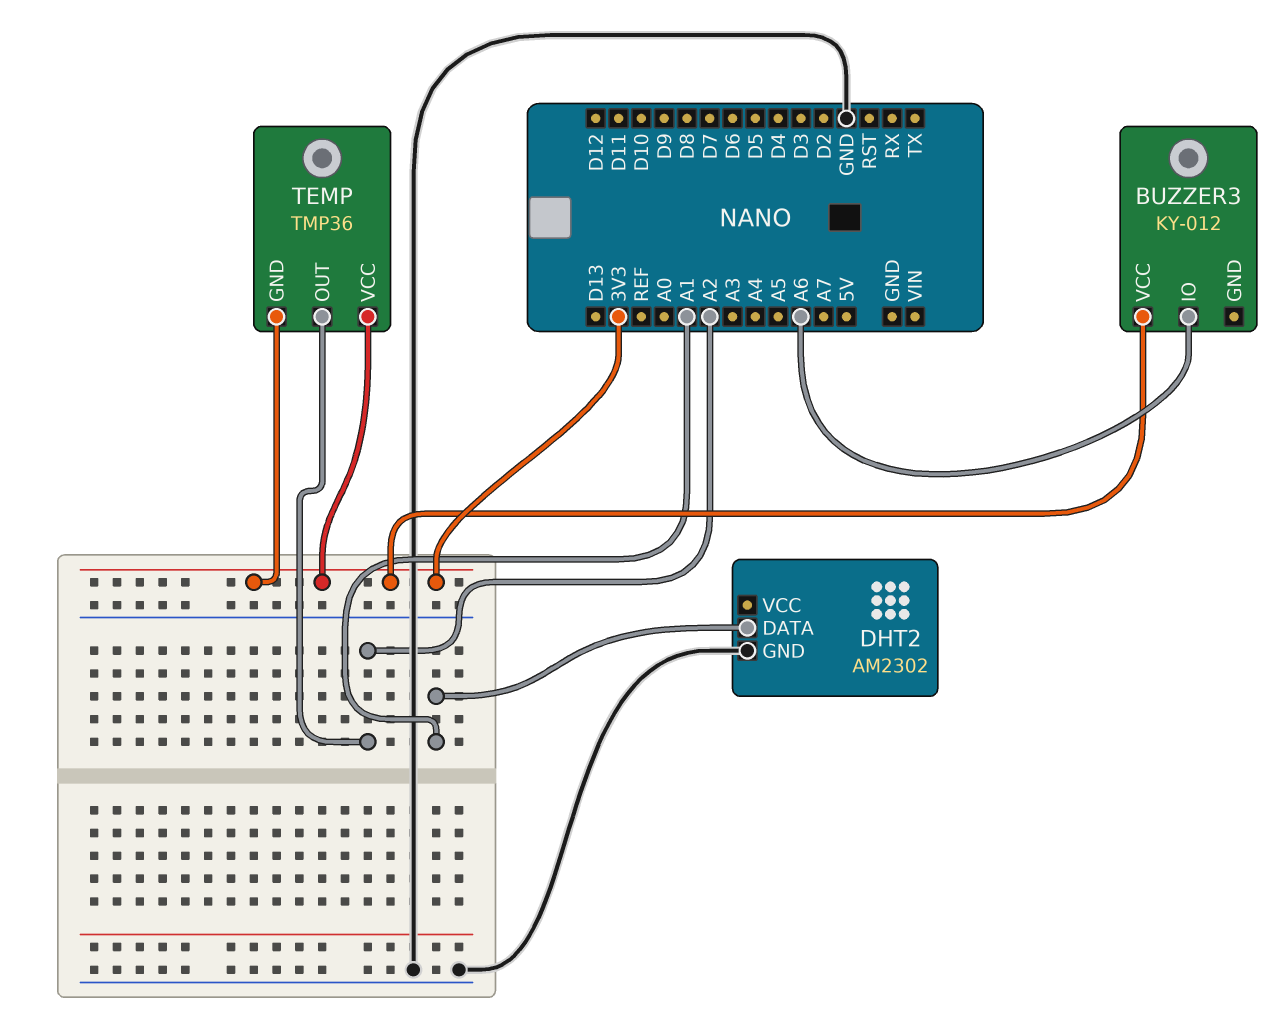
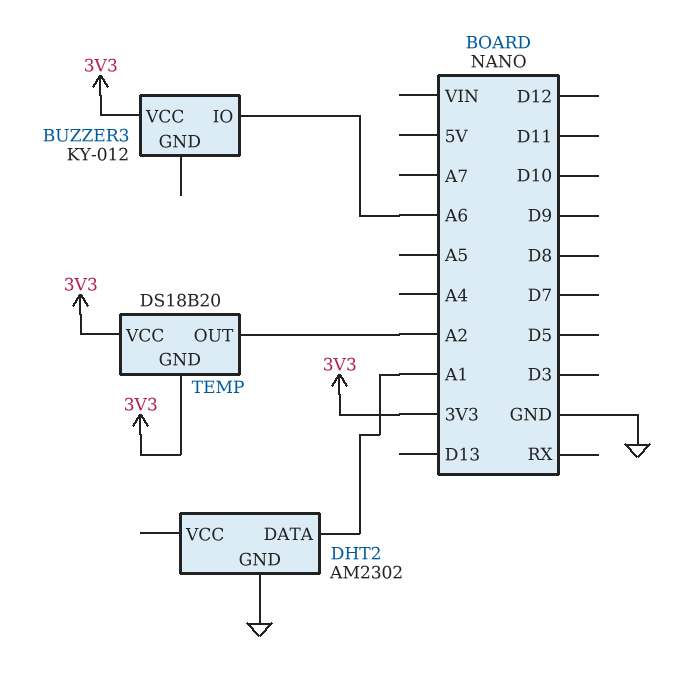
TEMP: TMP36 -> DS18B20

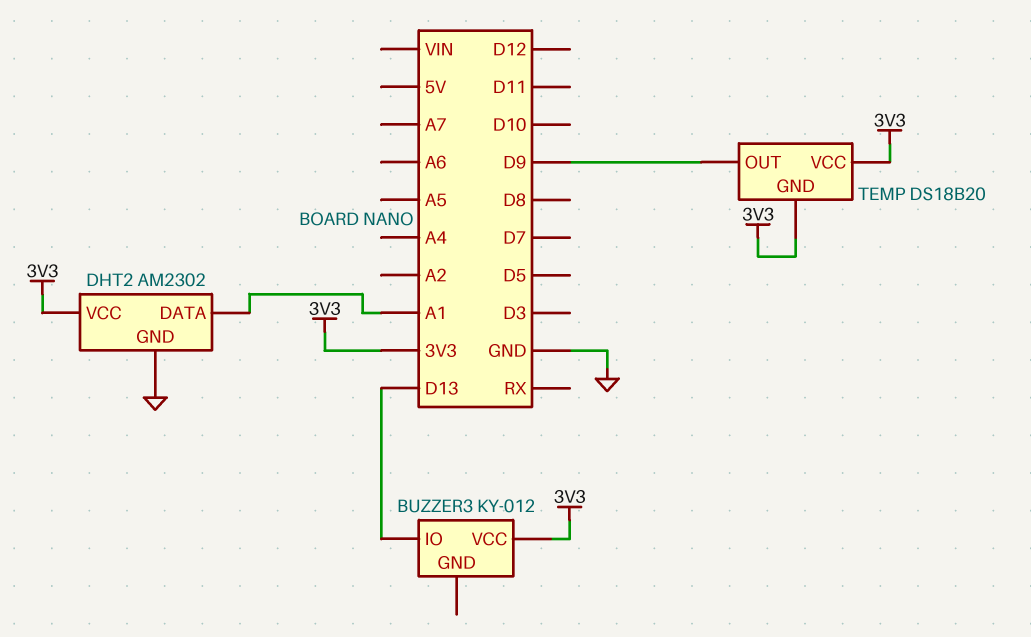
BUZZER3 pin IO: A6 -> D13
DHT2 pin VCC: none -> 3V3
TEMP pin OUT: A2 -> D9

